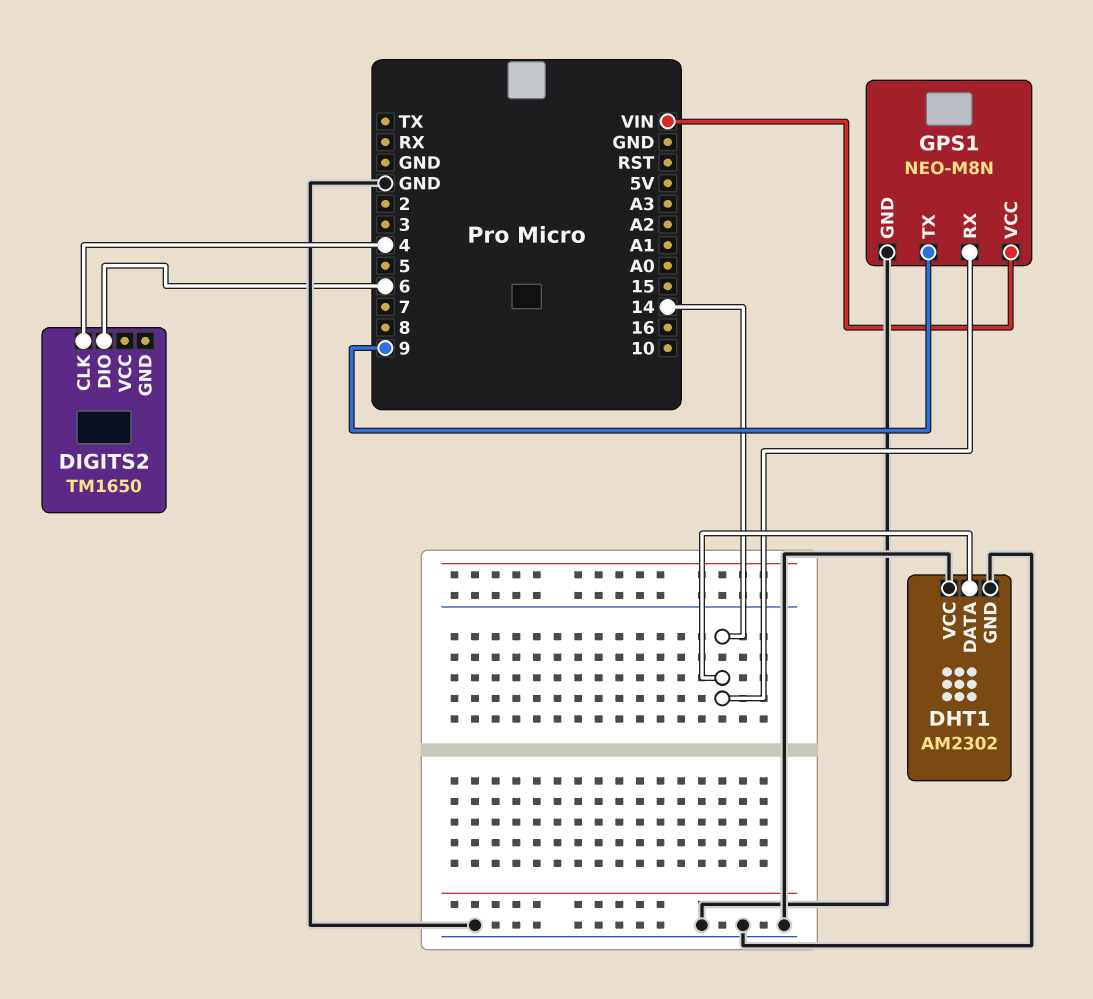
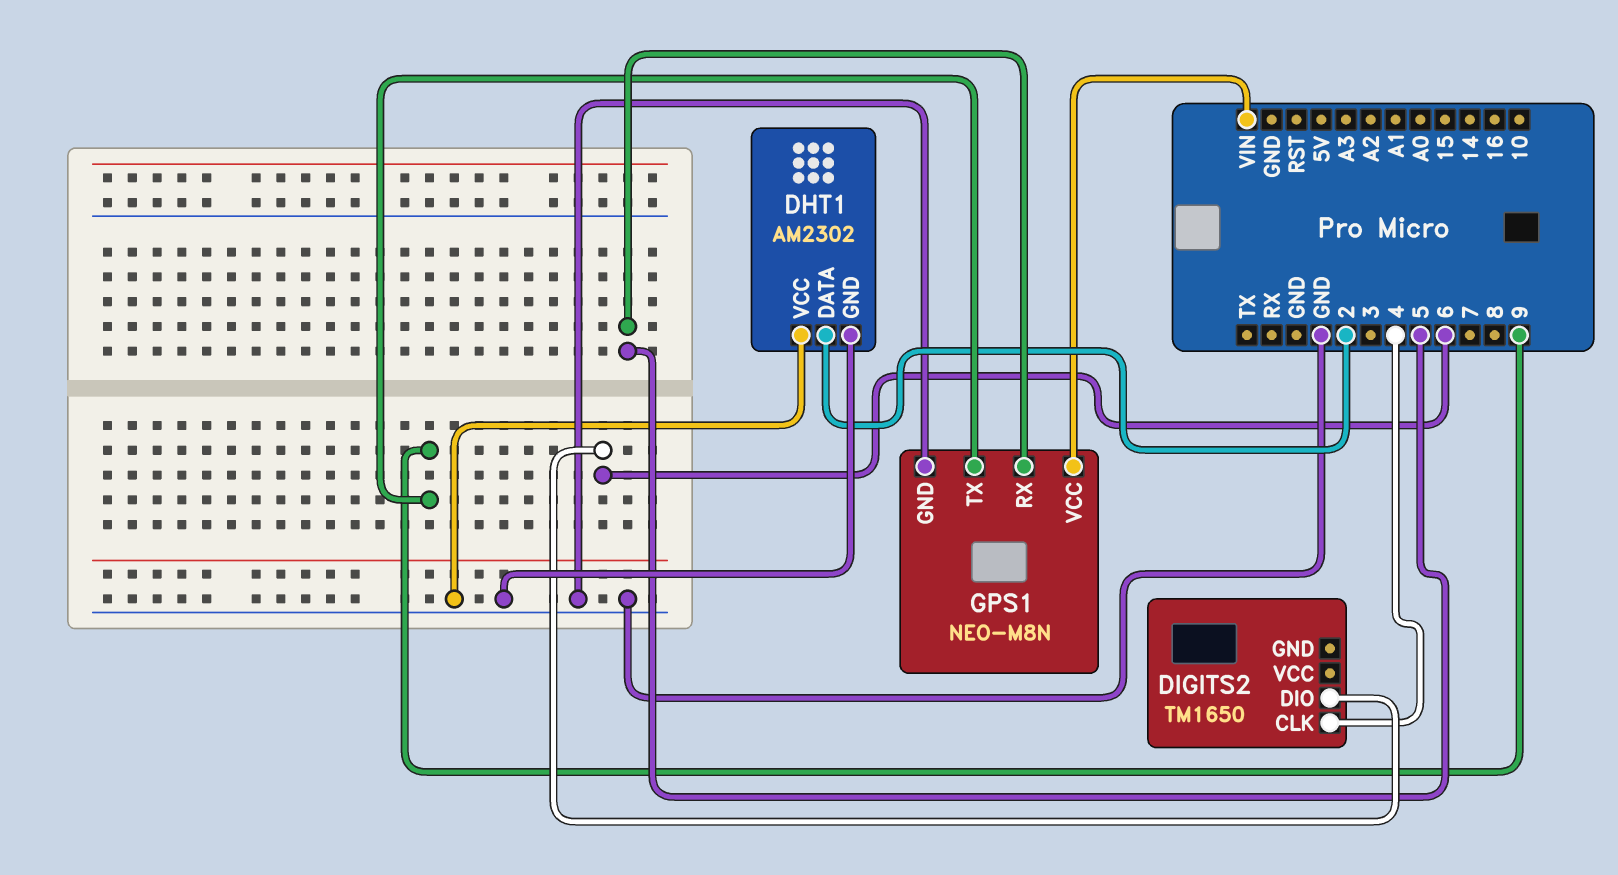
DHT1 pin DATA: 14 -> 2
GPS1 pin RX: 14 -> 5

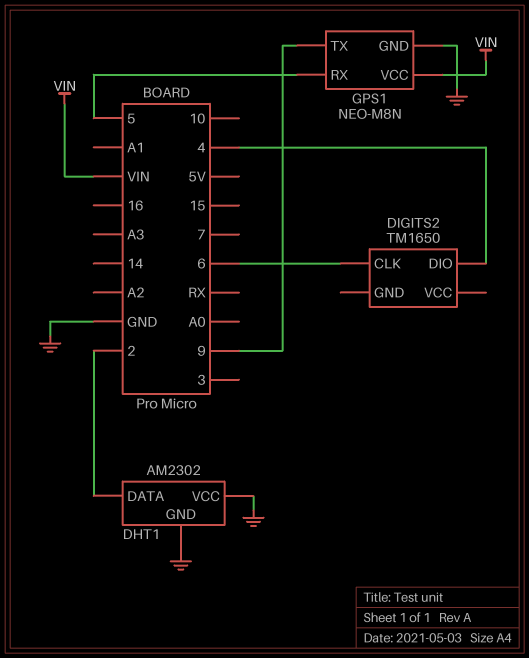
DIGITS2 pin CLK: 4 -> 6
DIGITS2 pin DIO: 6 -> 4

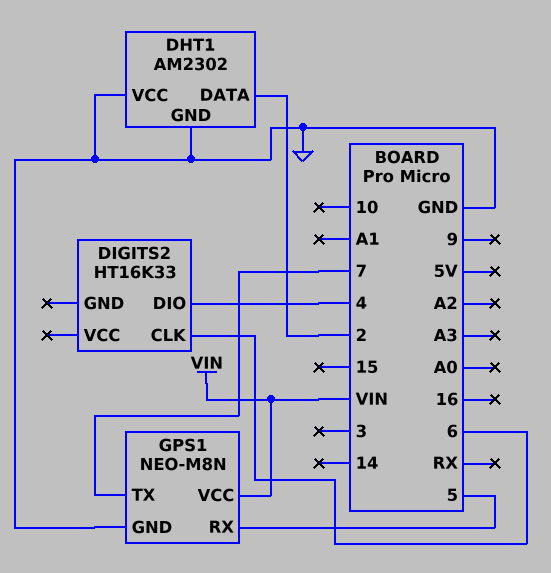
DIGITS2: TM1650 -> HT16K33
GPS1 pin TX: 9 -> 7

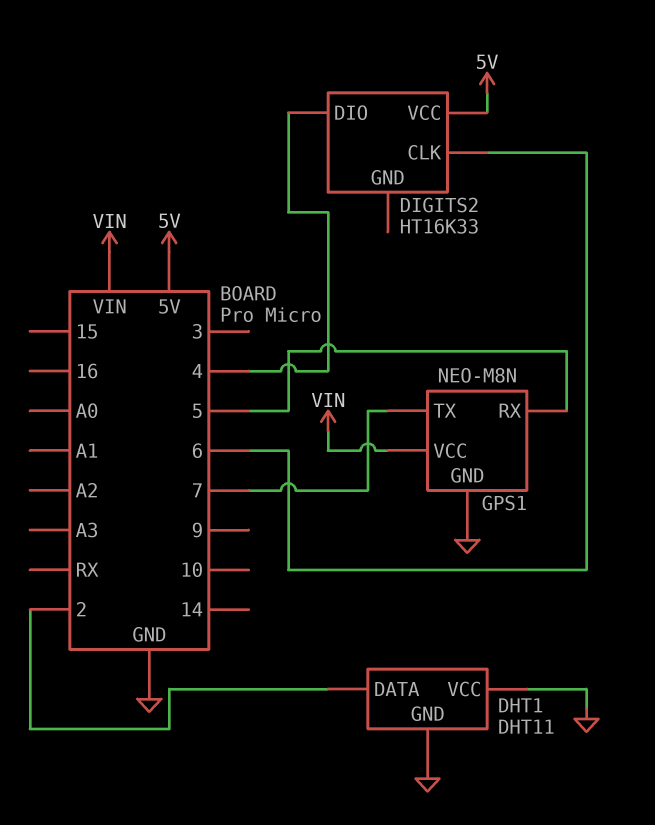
DHT1: AM2302 -> DHT11
DIGITS2 pin VCC: none -> 5V

